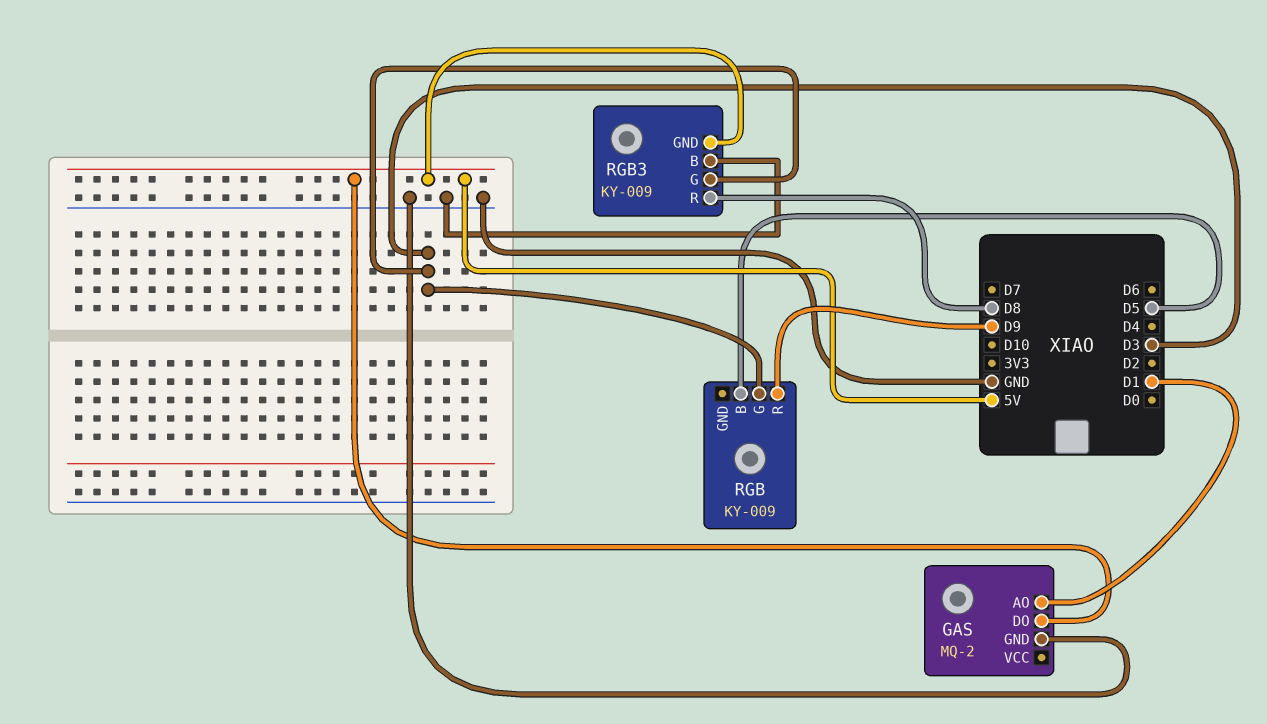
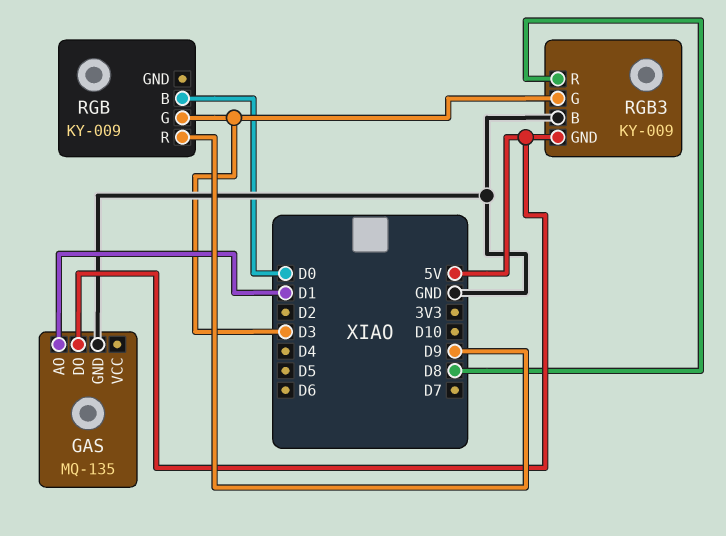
GAS: MQ-2 -> MQ-135
RGB pin B: D5 -> D0

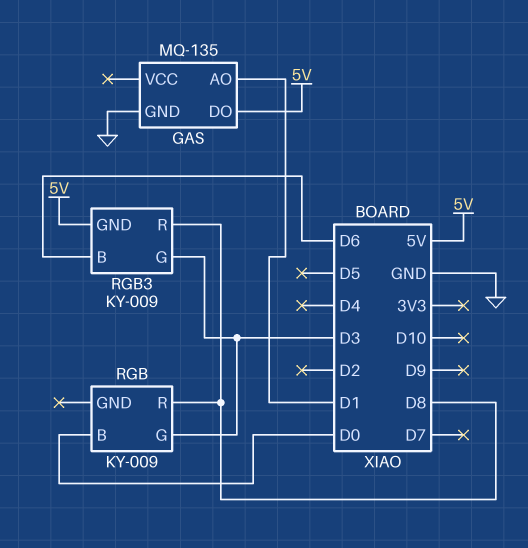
RGB pin R: D9 -> D8
RGB3 pin B: GND -> D6

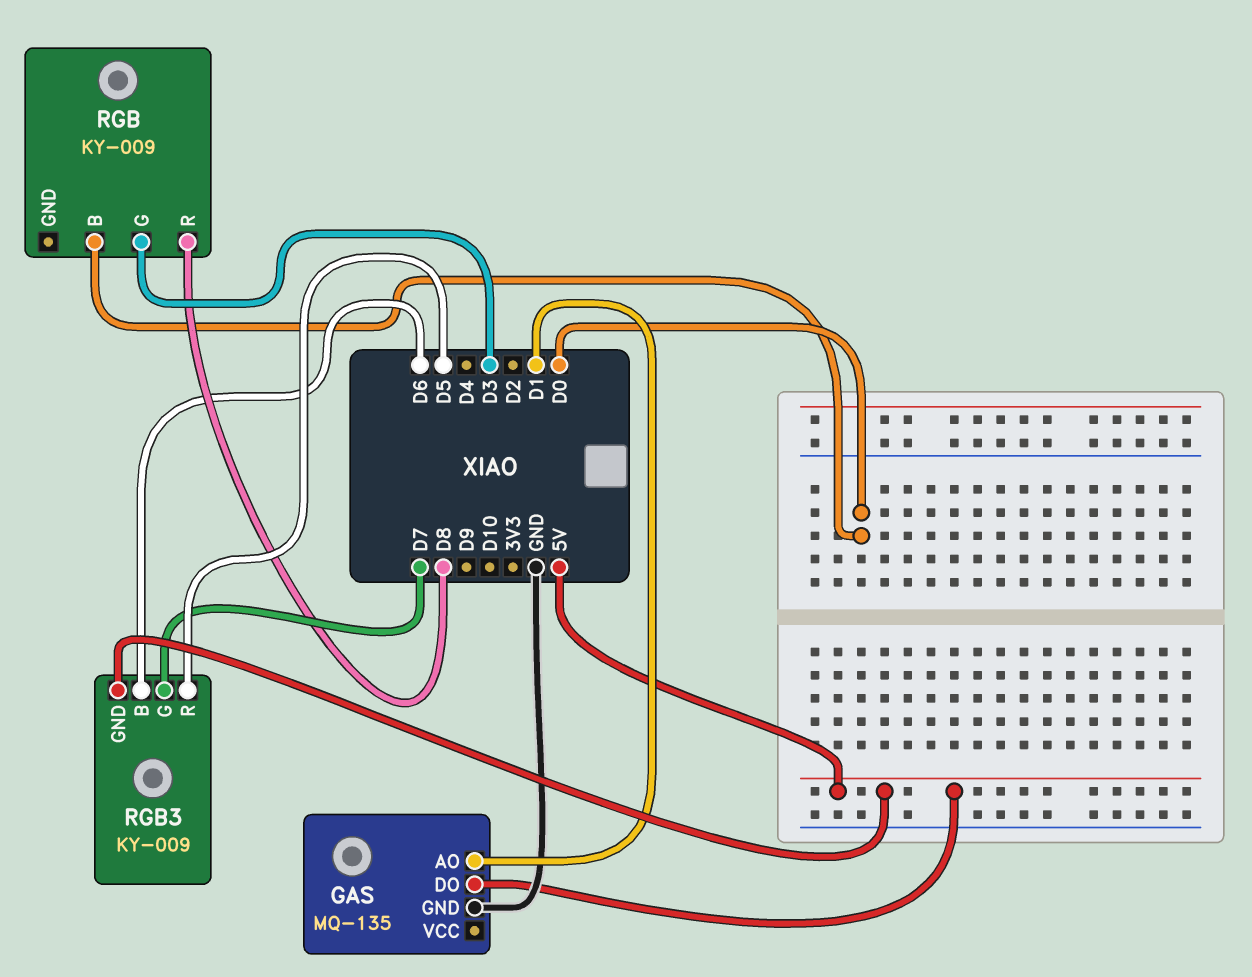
RGB3 pin G: D3 -> D7
RGB3 pin R: D8 -> D5

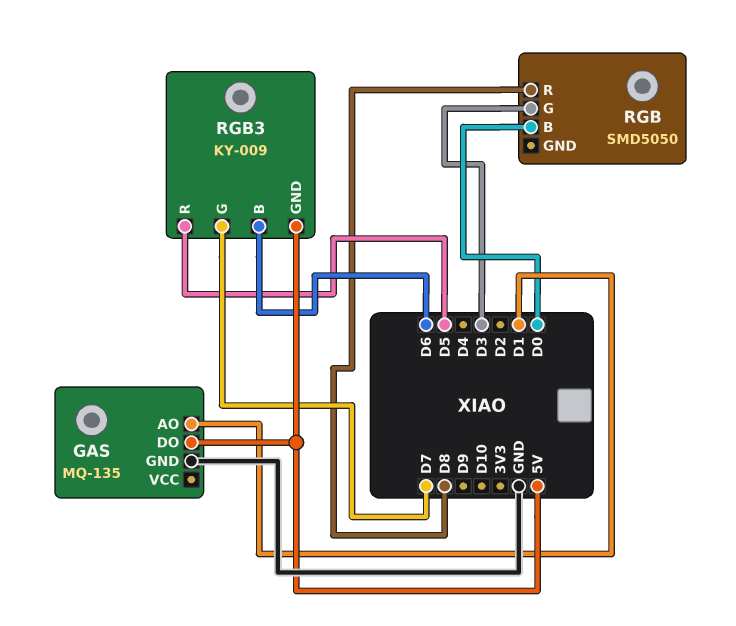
RGB: KY-009 -> SMD5050

